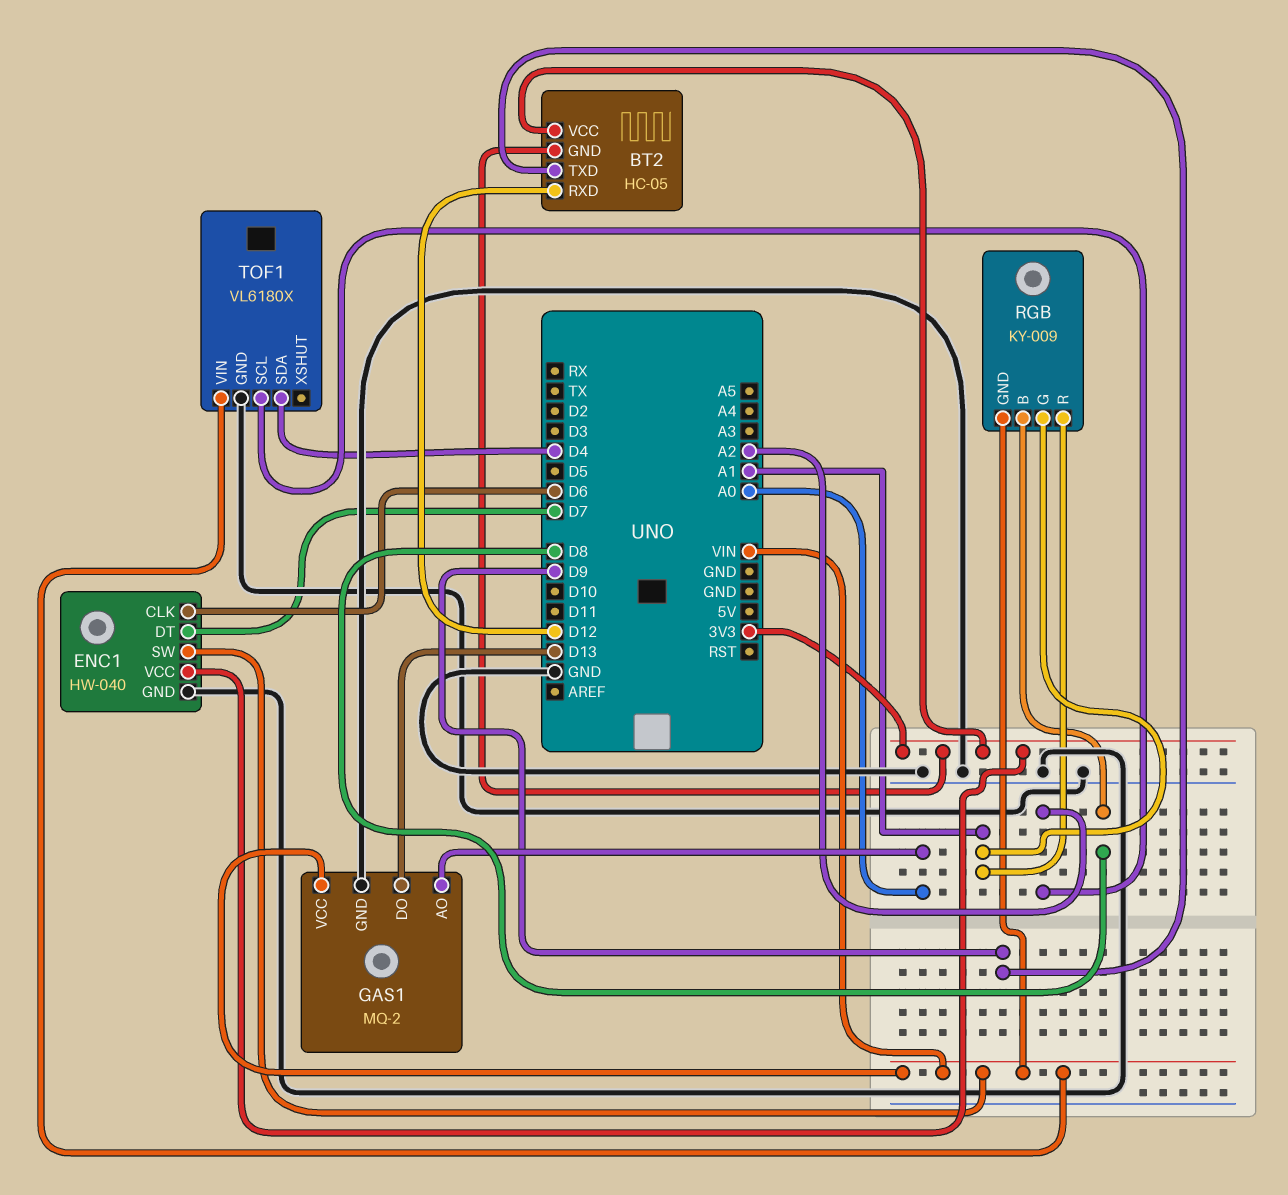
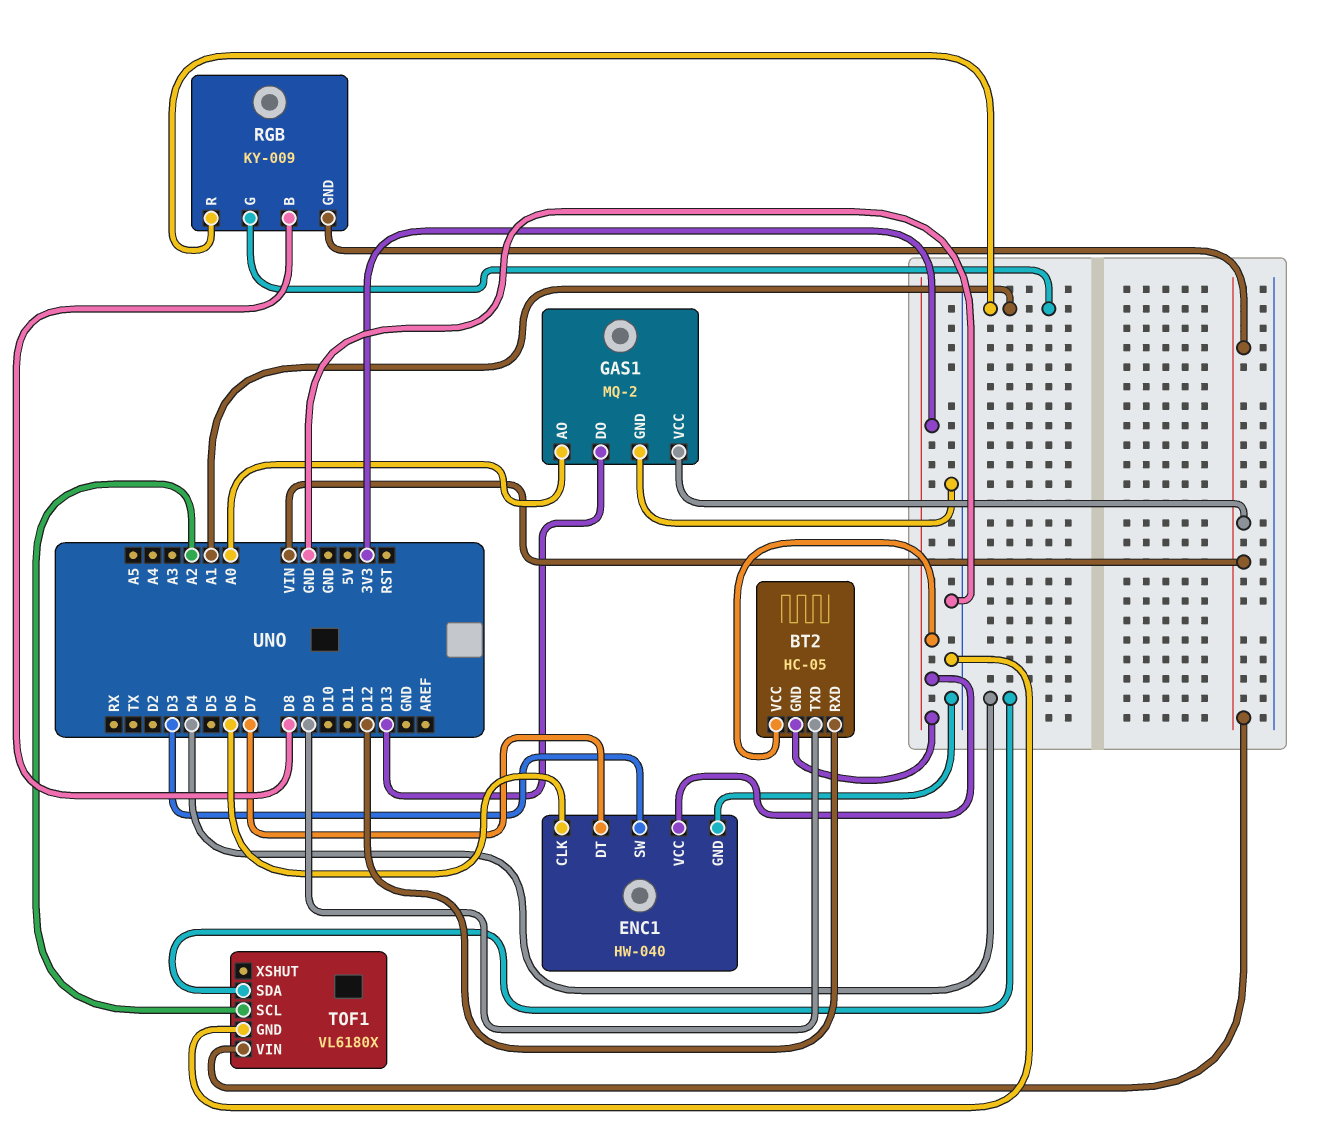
ENC1 pin SW: VIN -> D3

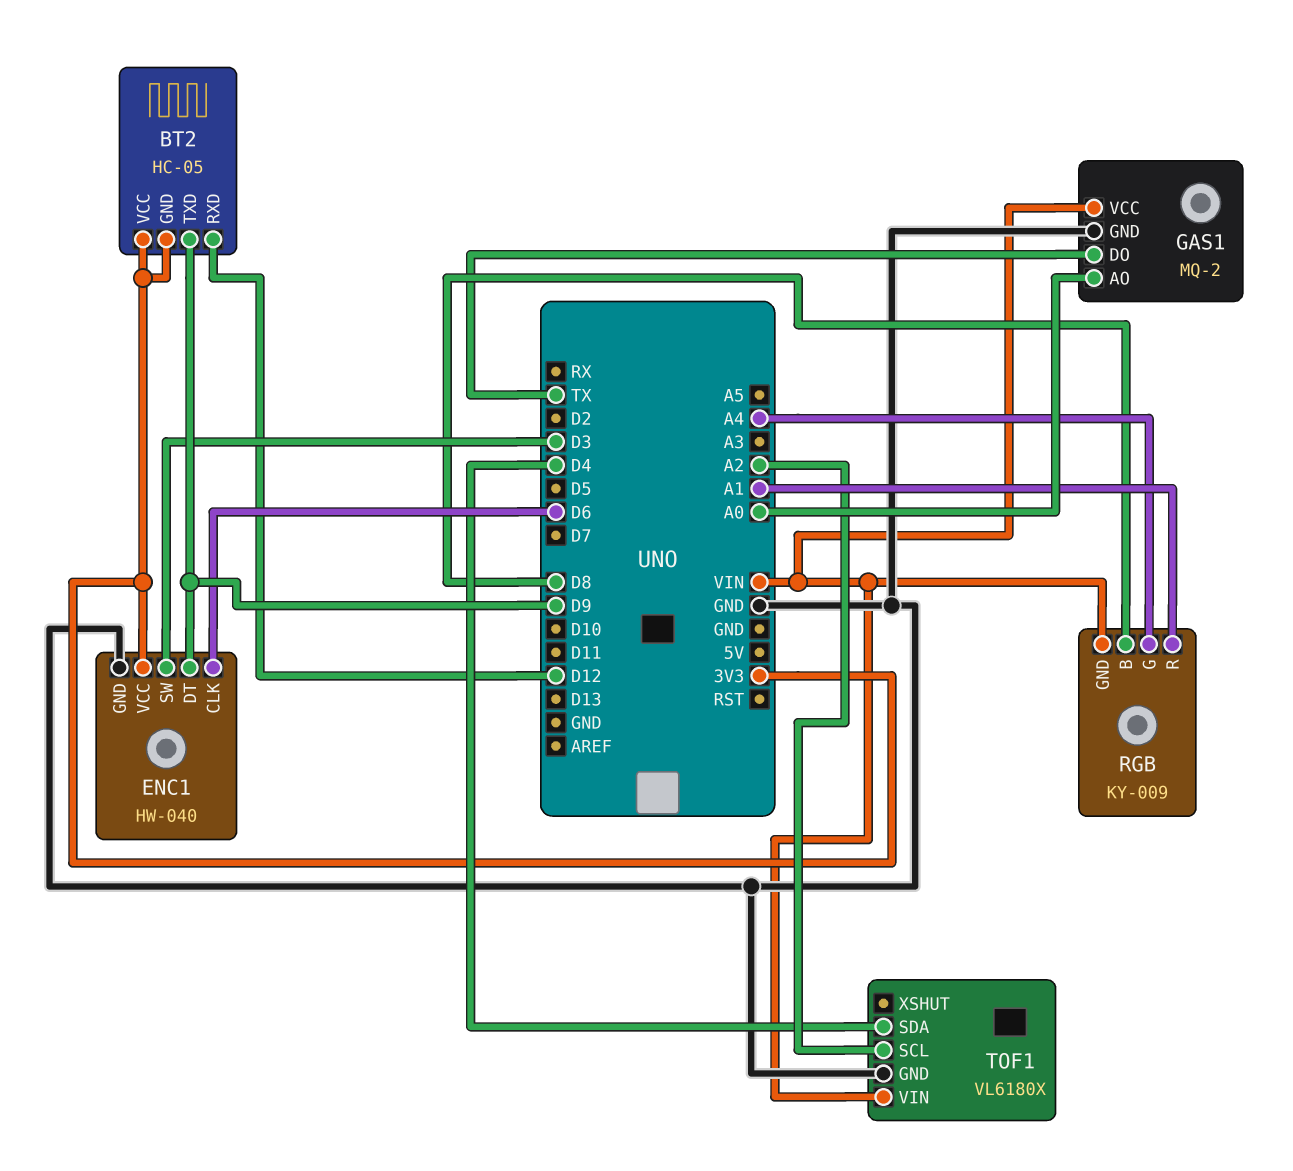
ENC1 pin DT: D7 -> D9
GAS1 pin DO: D13 -> TX
RGB pin G: A1 -> A4

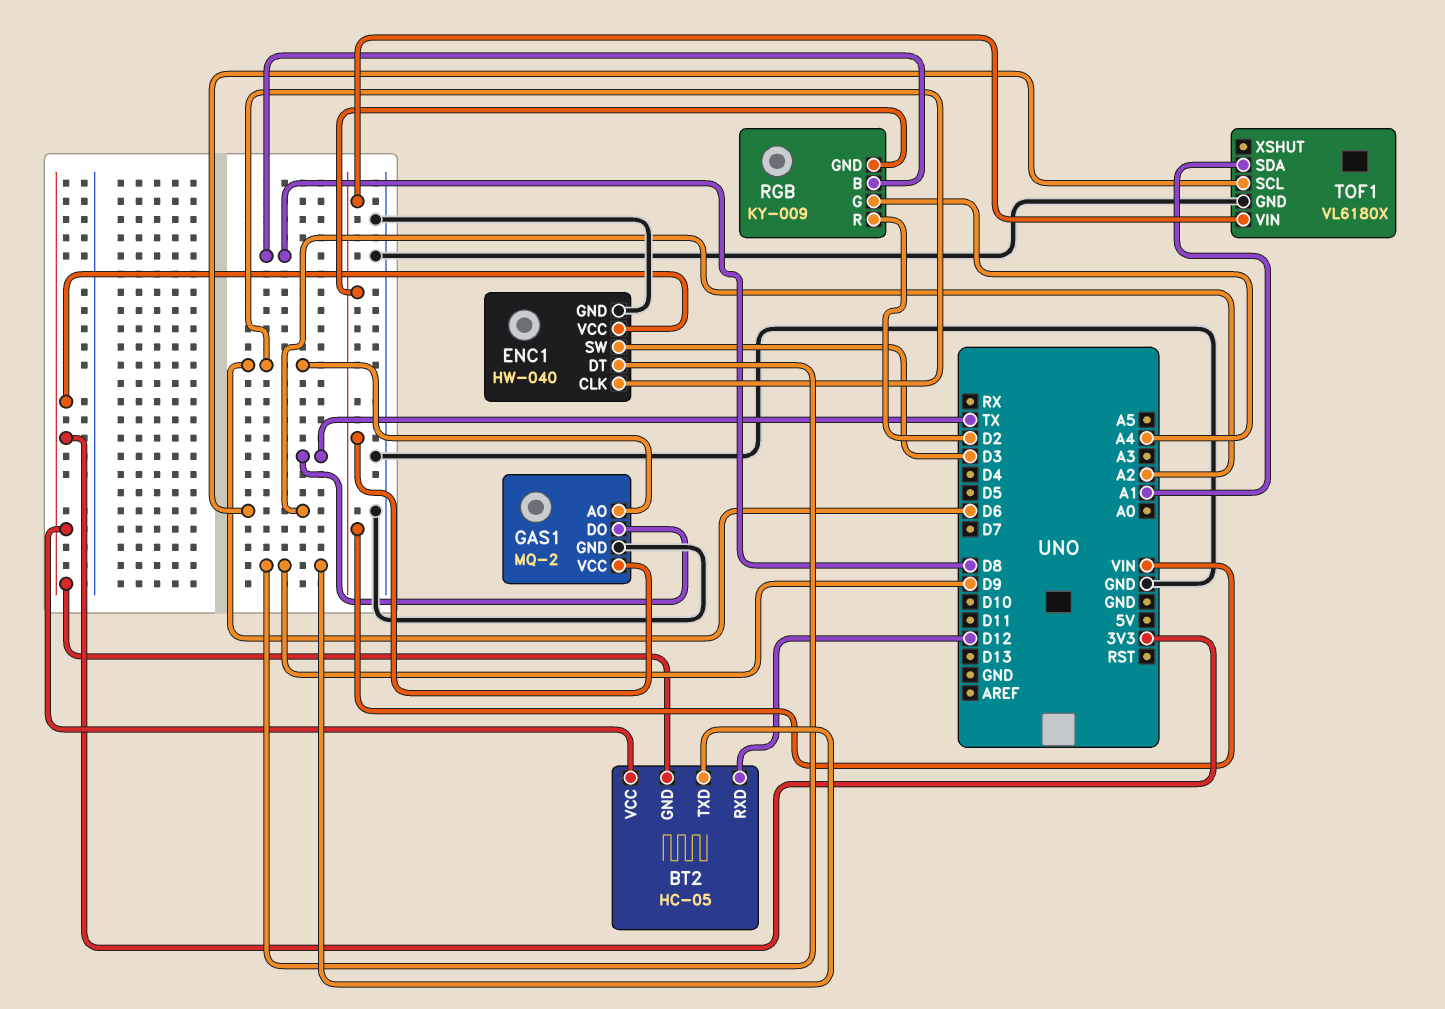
GAS1 pin AO: A0 -> D6
RGB pin R: A1 -> D2
TOF1 pin SDA: D4 -> A1

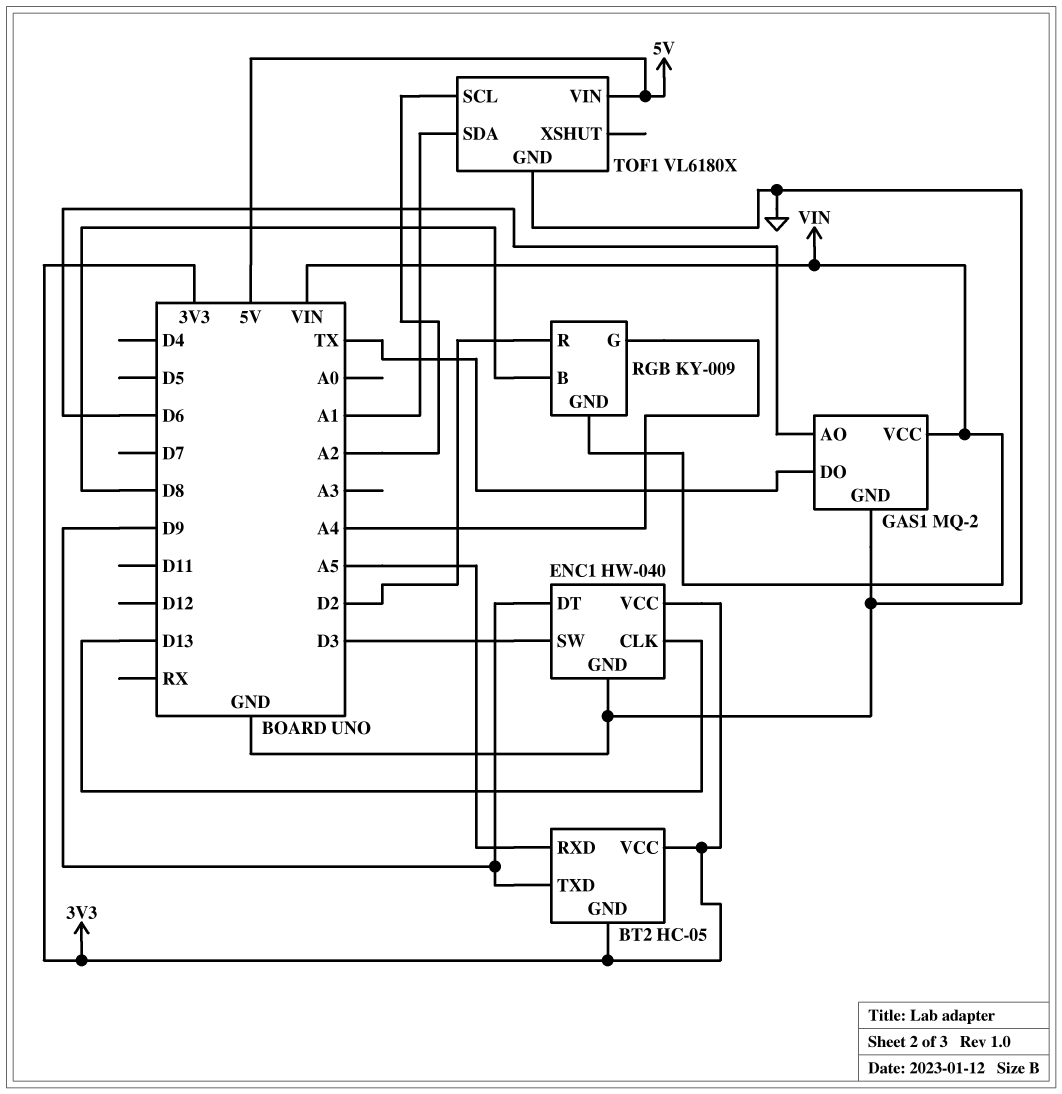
BT2 pin RXD: D12 -> A5
ENC1 pin CLK: D6 -> D13
TOF1 pin VIN: VIN -> 5V

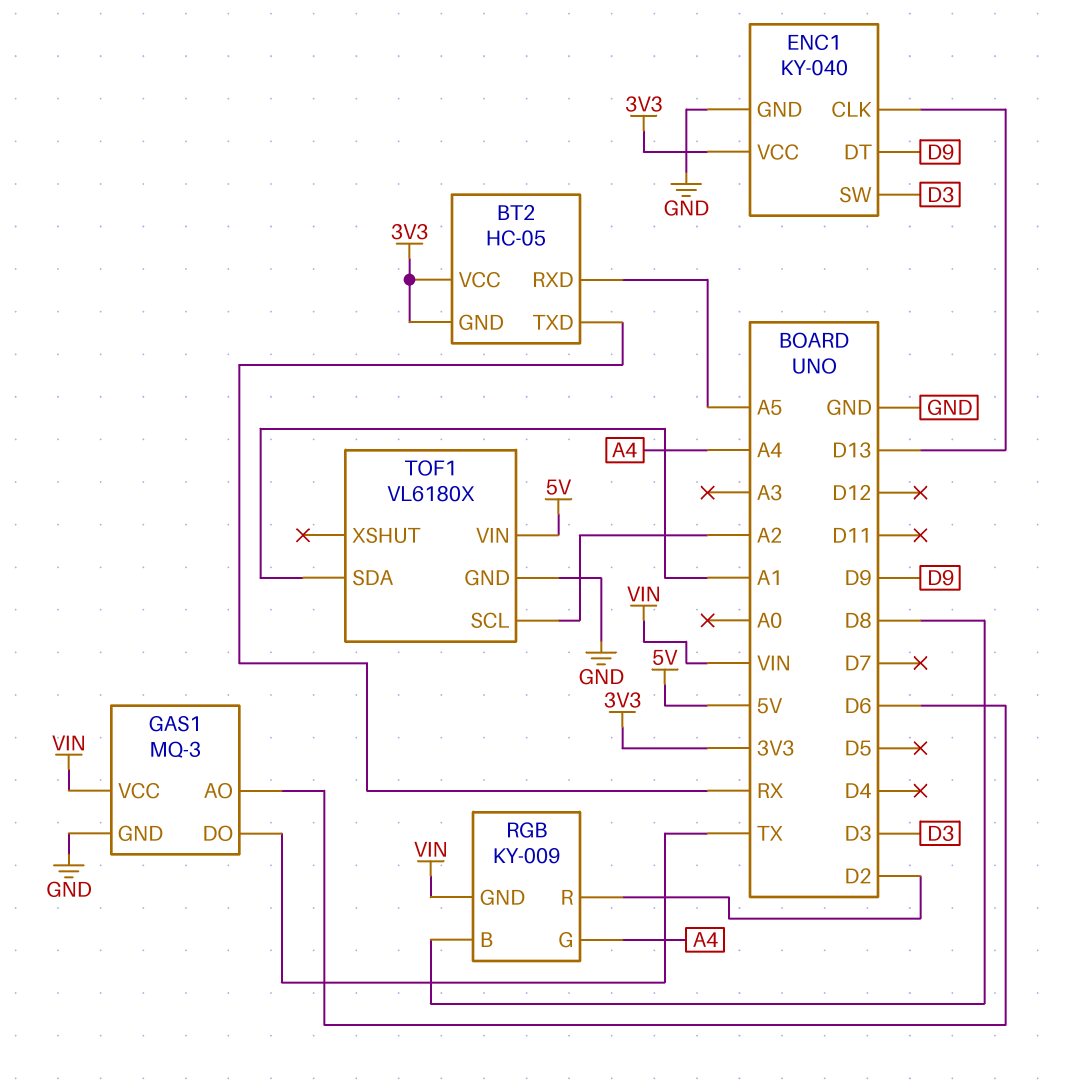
BT2 pin TXD: D9 -> RX
ENC1: HW-040 -> KY-040
GAS1: MQ-2 -> MQ-3

